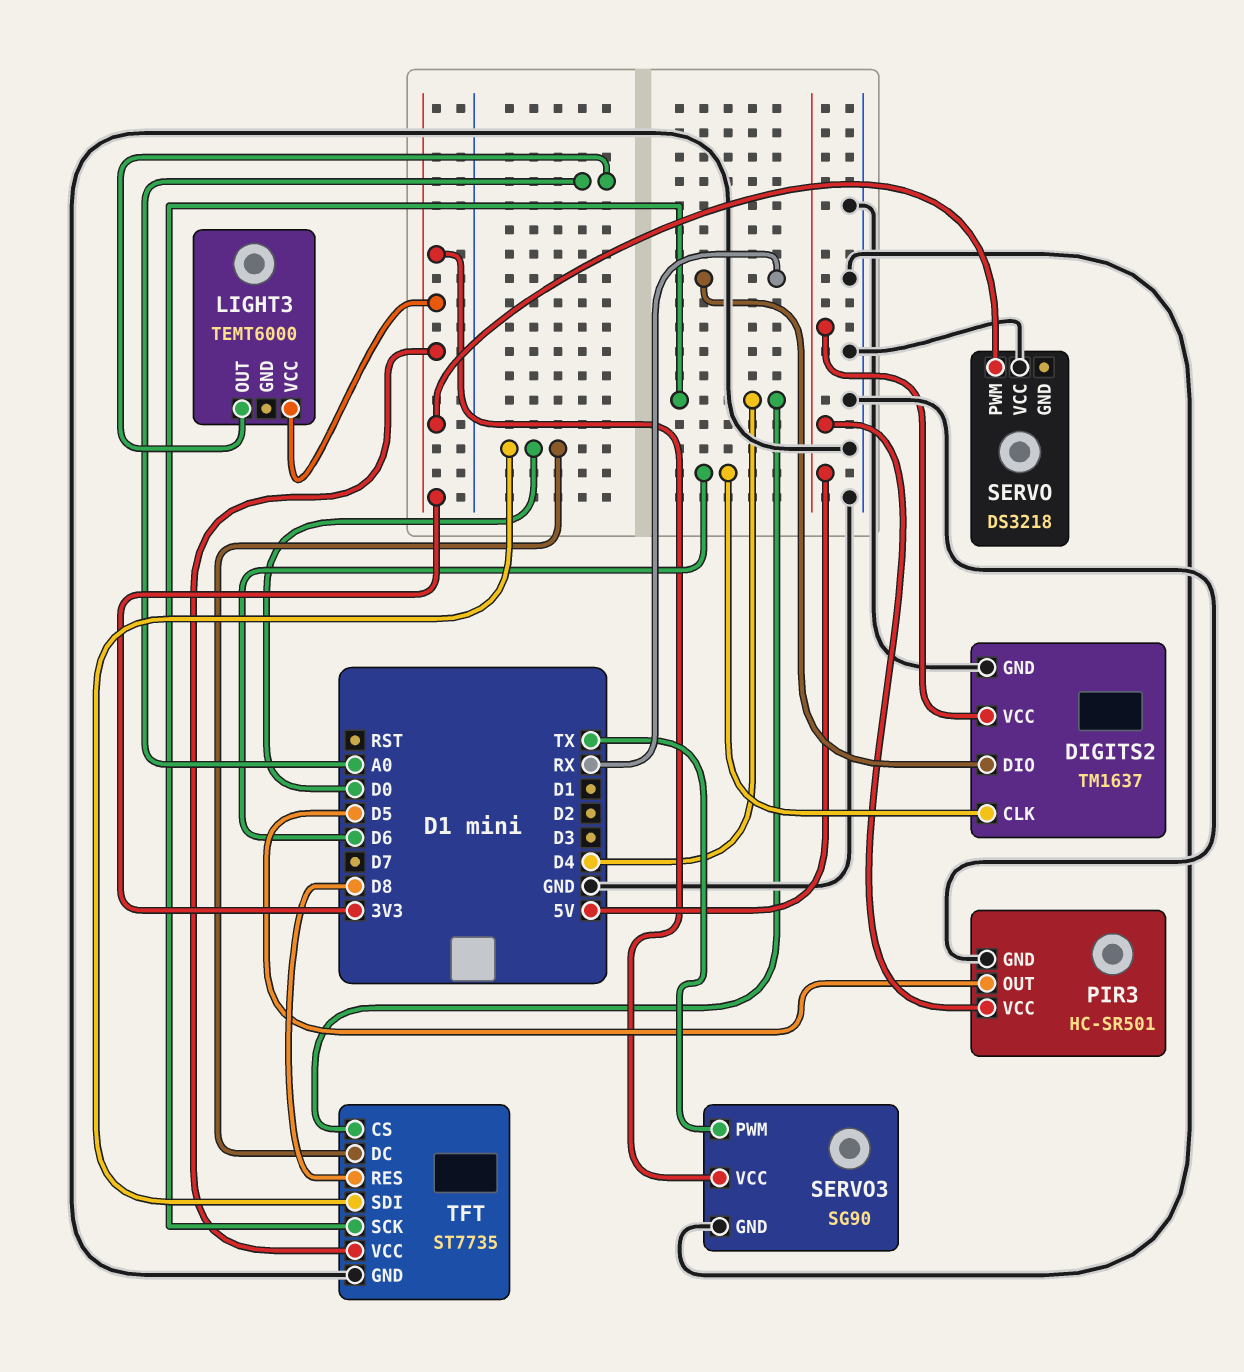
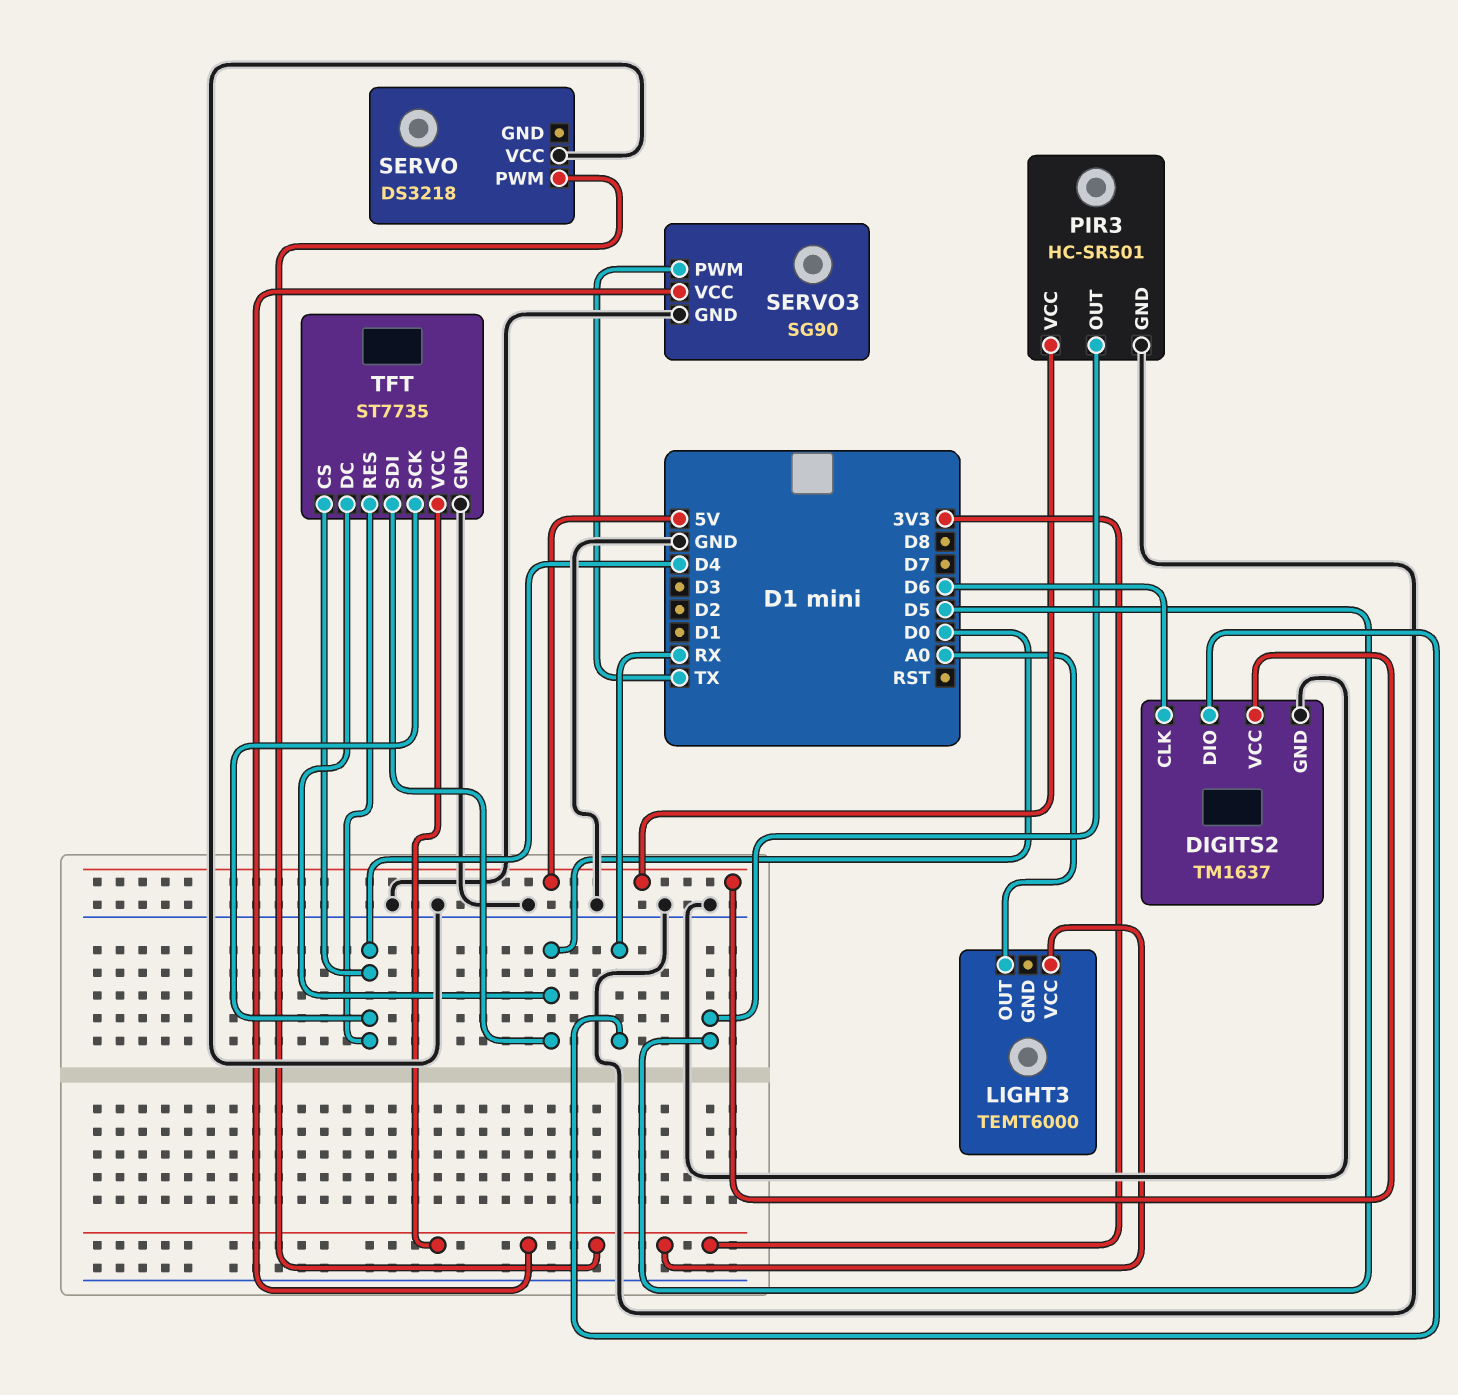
TFT pin RES: D8 -> D4

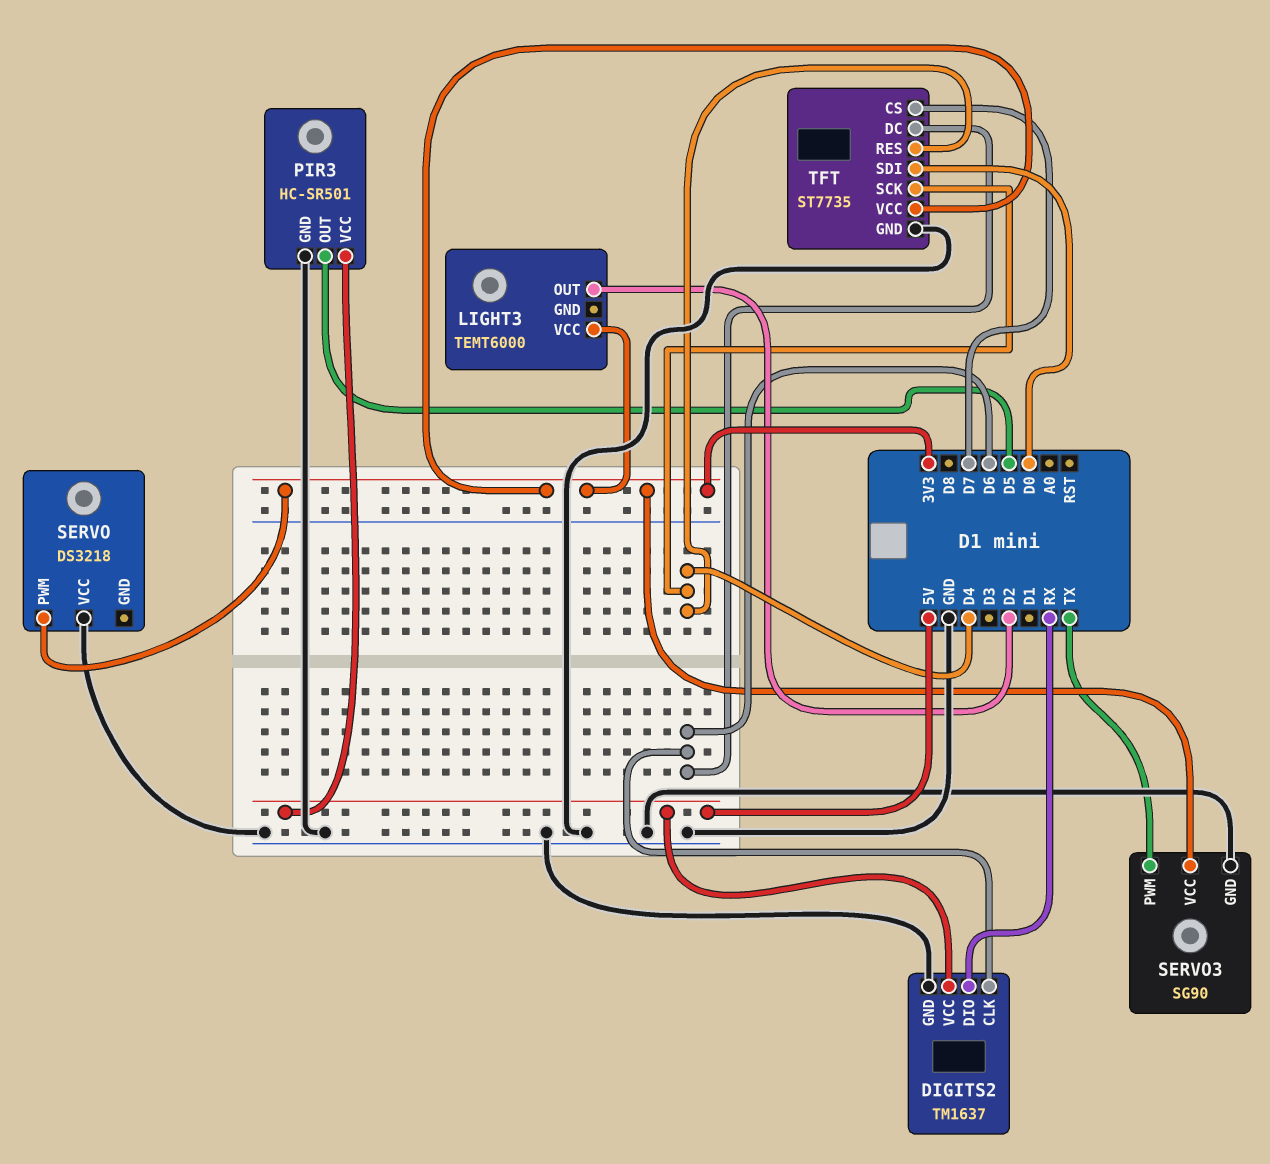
LIGHT3 pin OUT: A0 -> D2
TFT pin CS: D4 -> D7
TFT pin DC: D0 -> D6

